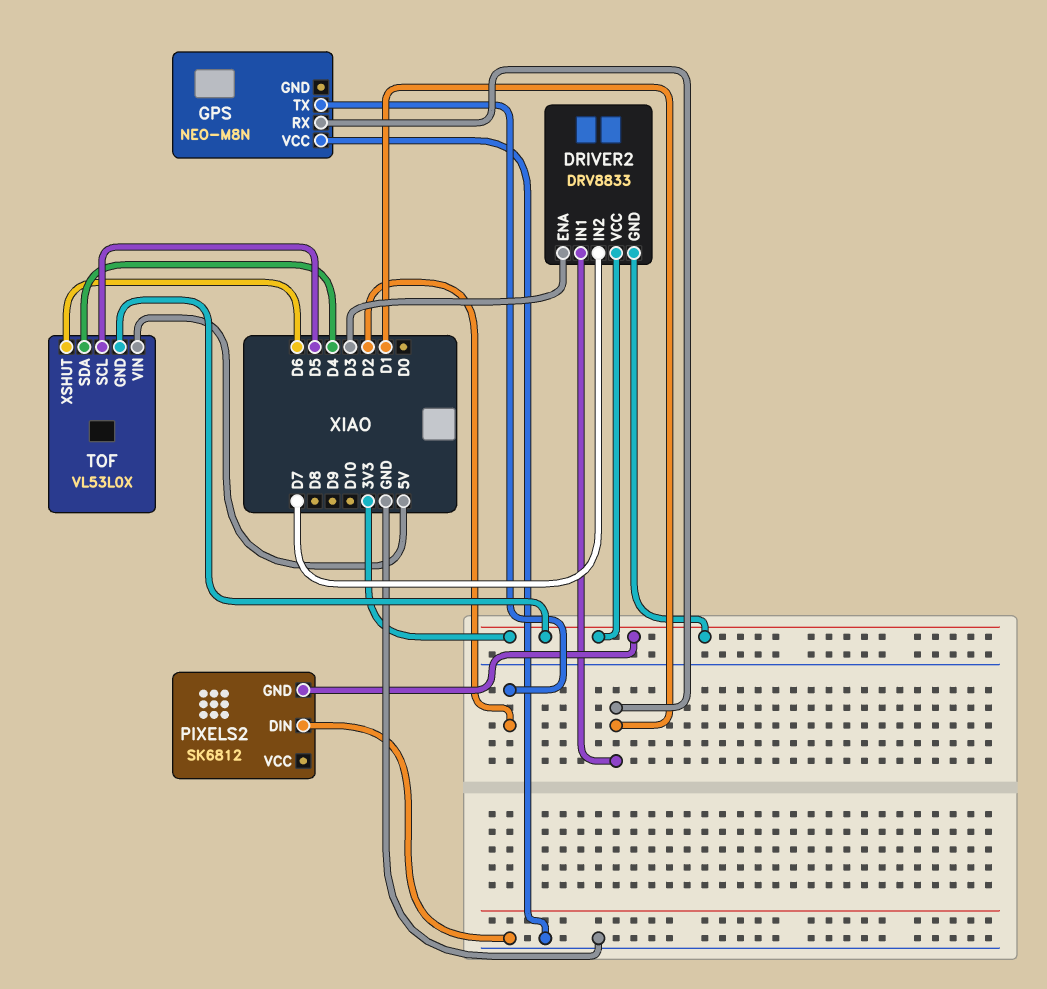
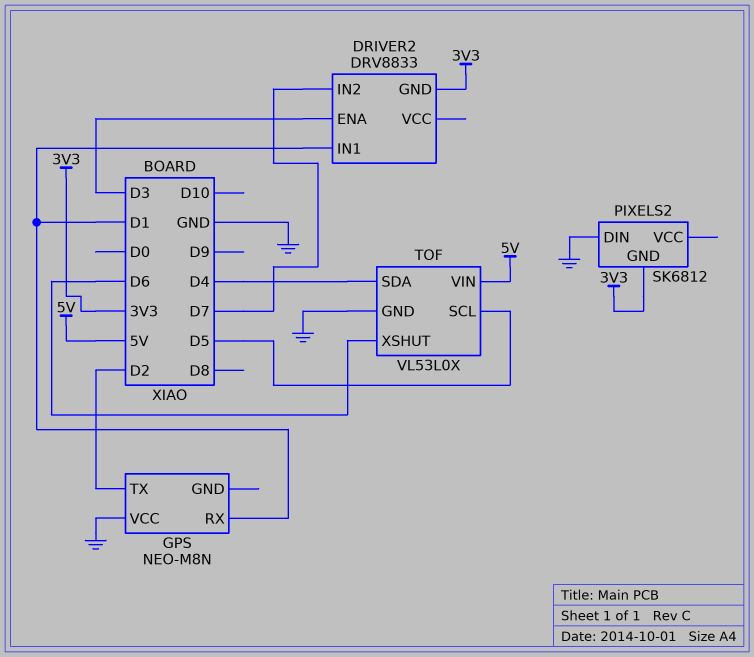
DRIVER2 pin VCC: 3V3 -> none
TOF pin GND: 3V3 -> GND

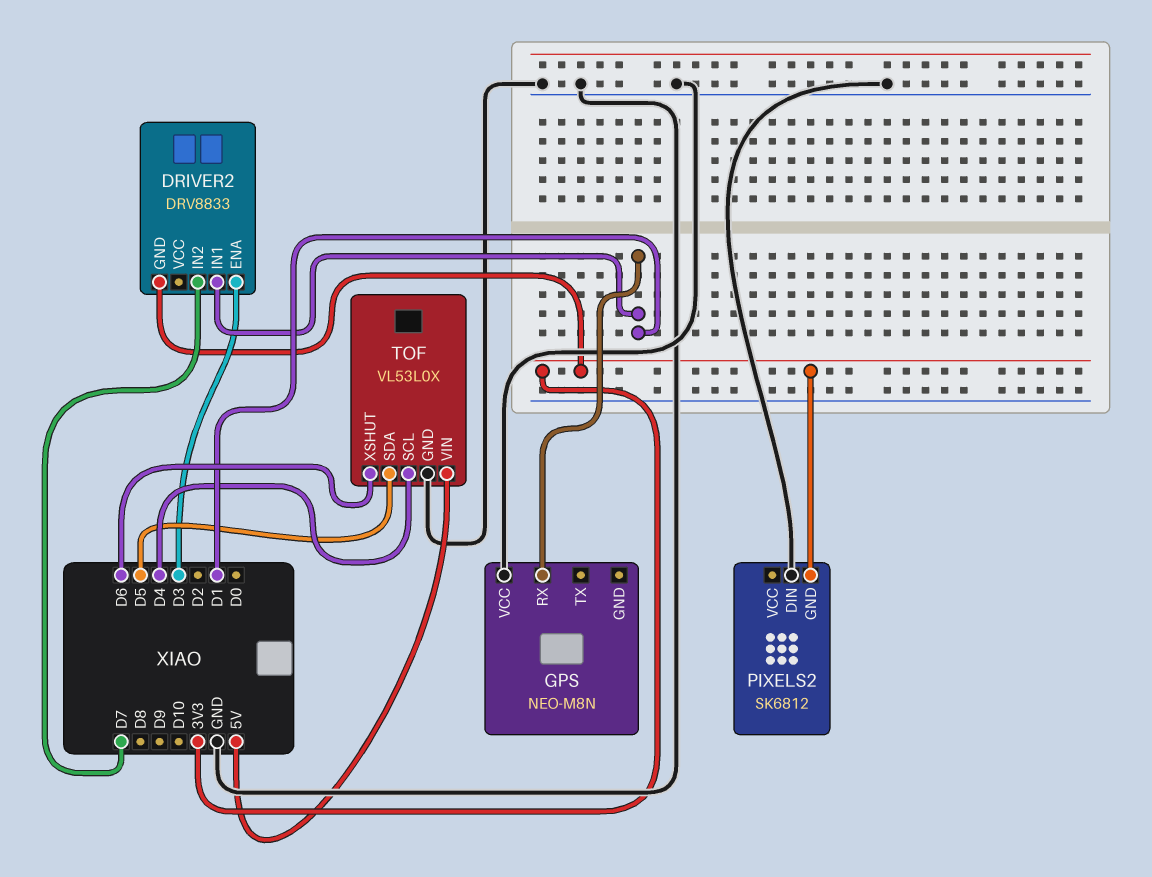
GPS pin TX: D2 -> none
TOF pin SCL: D5 -> D4
TOF pin SDA: D4 -> D5

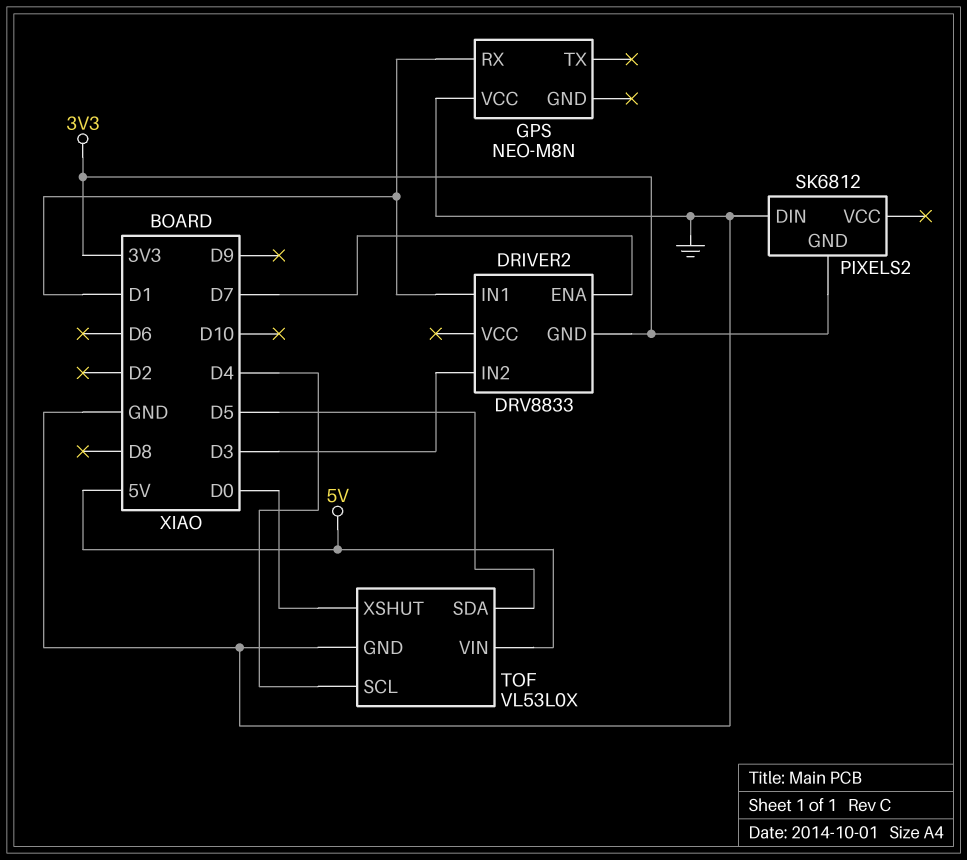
DRIVER2 pin ENA: D3 -> D7
DRIVER2 pin IN2: D7 -> D3
TOF pin XSHUT: D6 -> D0

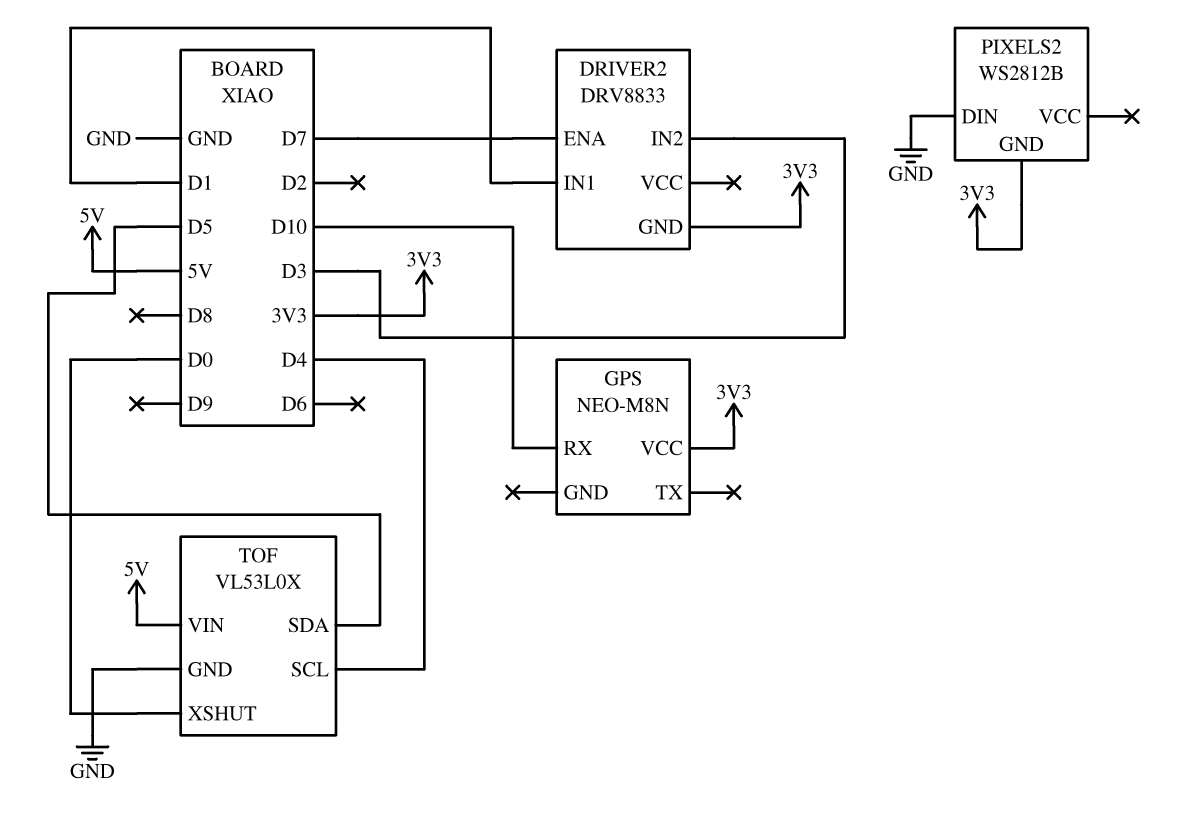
GPS pin RX: D1 -> D10
GPS pin VCC: GND -> 3V3
PIXELS2: SK6812 -> WS2812B

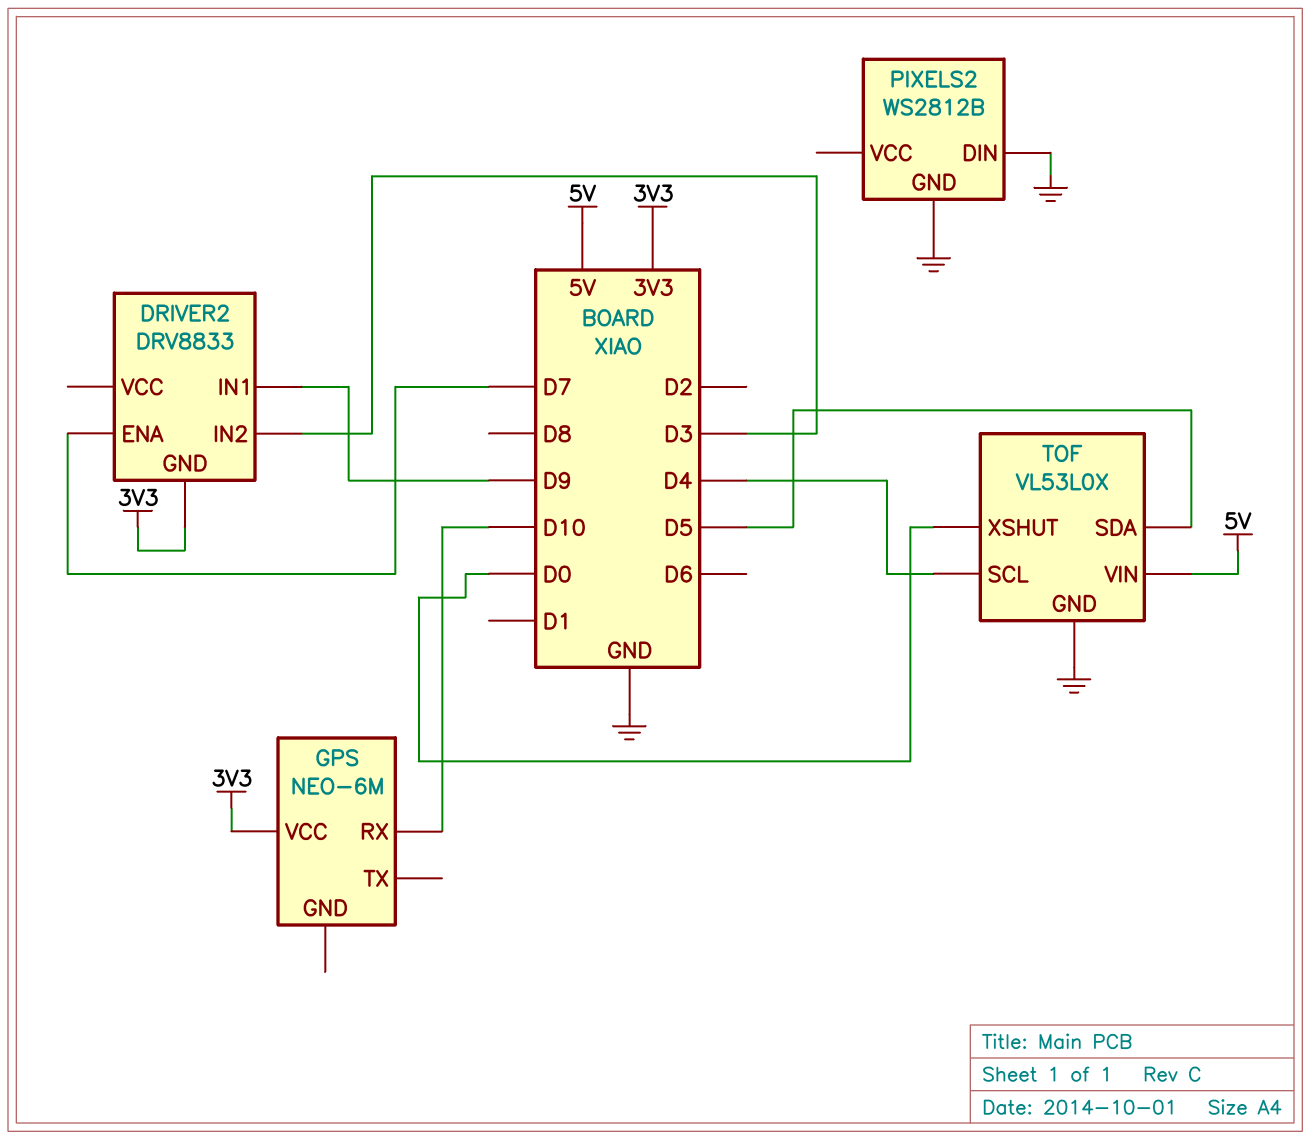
DRIVER2 pin IN1: D1 -> D9
GPS: NEO-M8N -> NEO-6M
PIXELS2 pin GND: 3V3 -> GND

